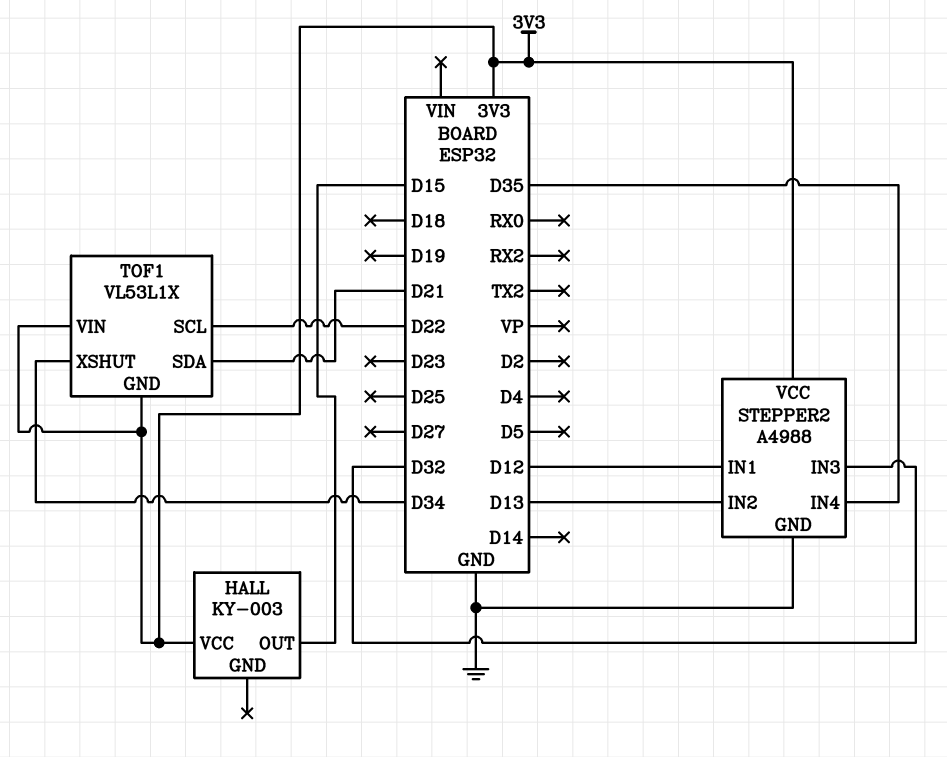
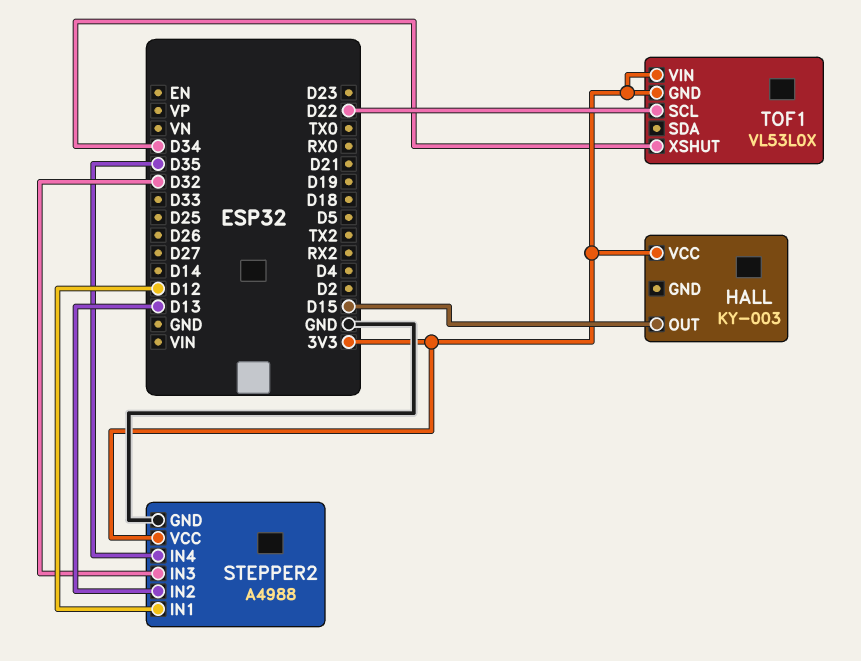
TOF1: VL53L1X -> VL53L0X
TOF1 pin SDA: D21 -> none

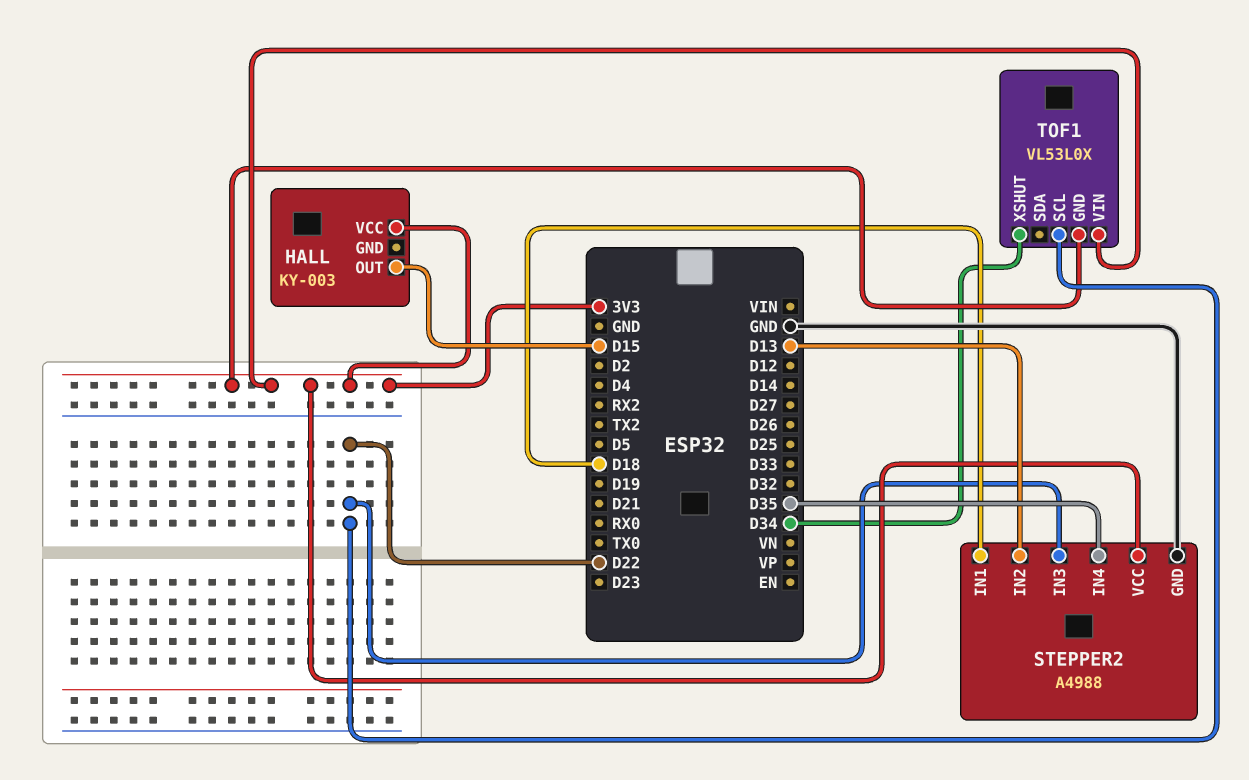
STEPPER2 pin IN1: D12 -> D18
STEPPER2 pin IN3: D32 -> D22

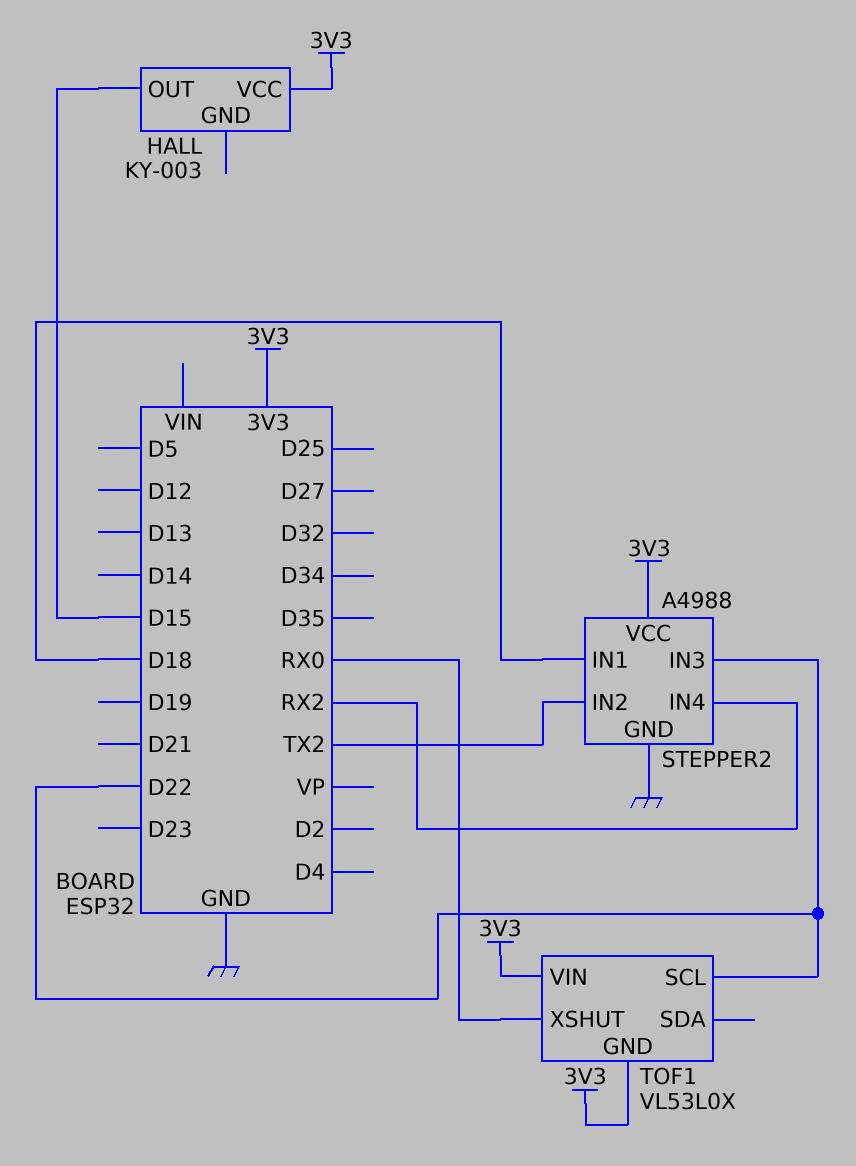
STEPPER2 pin IN2: D13 -> TX2
STEPPER2 pin IN4: D35 -> RX2
TOF1 pin XSHUT: D34 -> RX0

